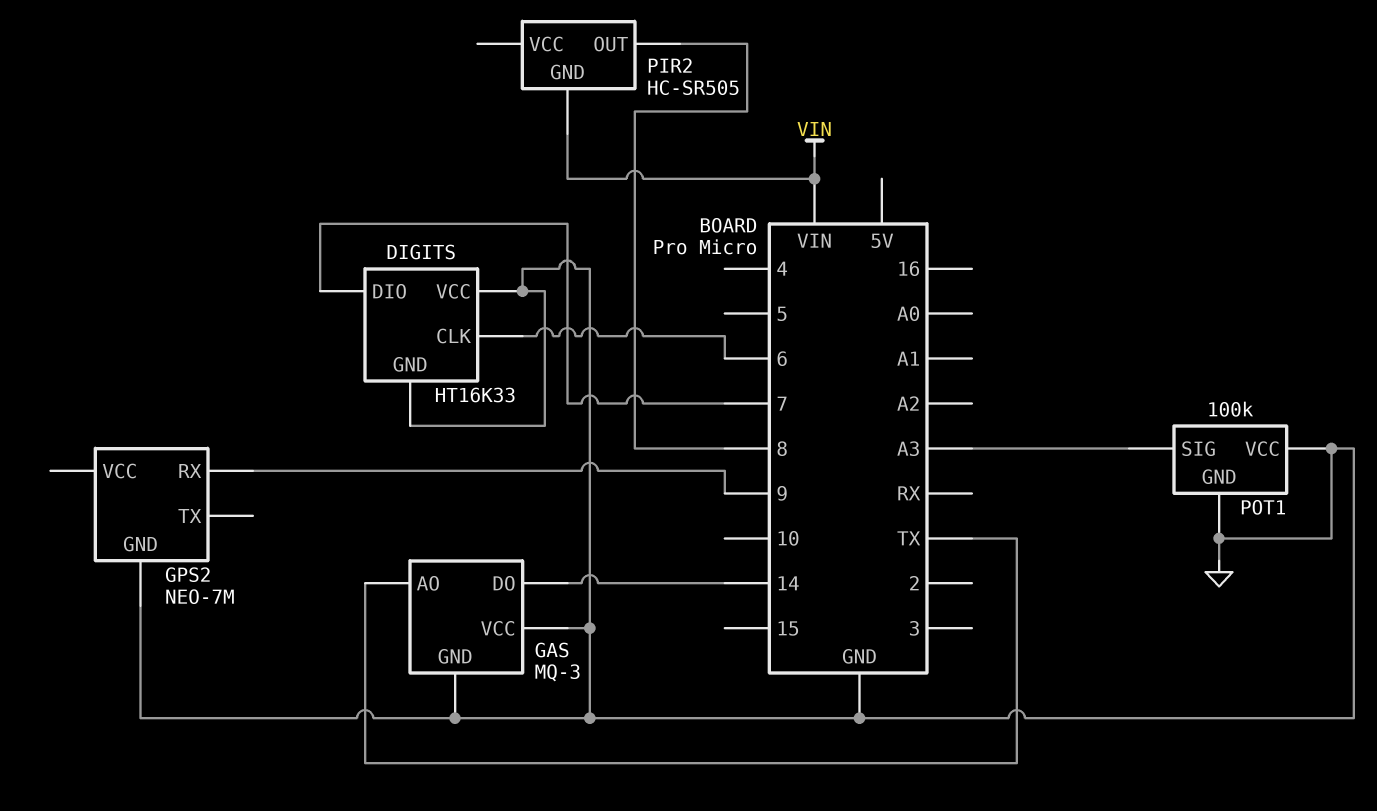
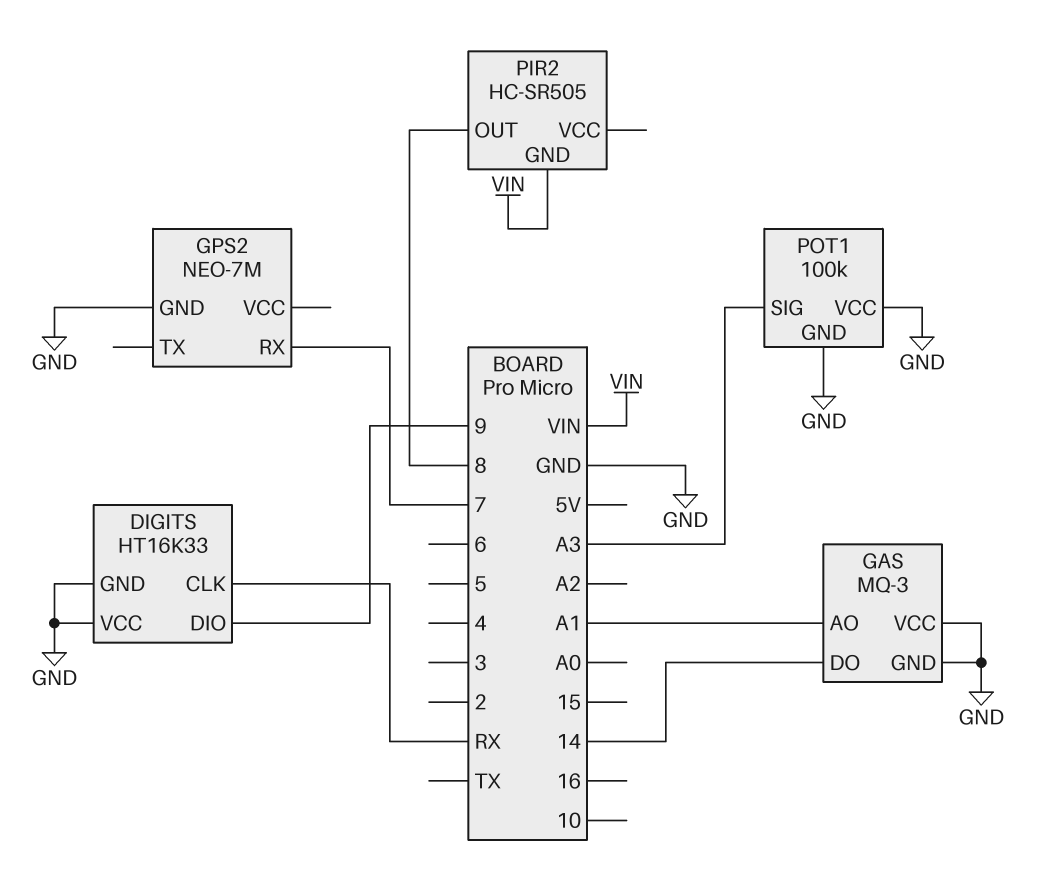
DIGITS pin CLK: 6 -> RX
DIGITS pin DIO: 7 -> 9
GAS pin AO: TX -> A1
GPS2 pin RX: 9 -> 7

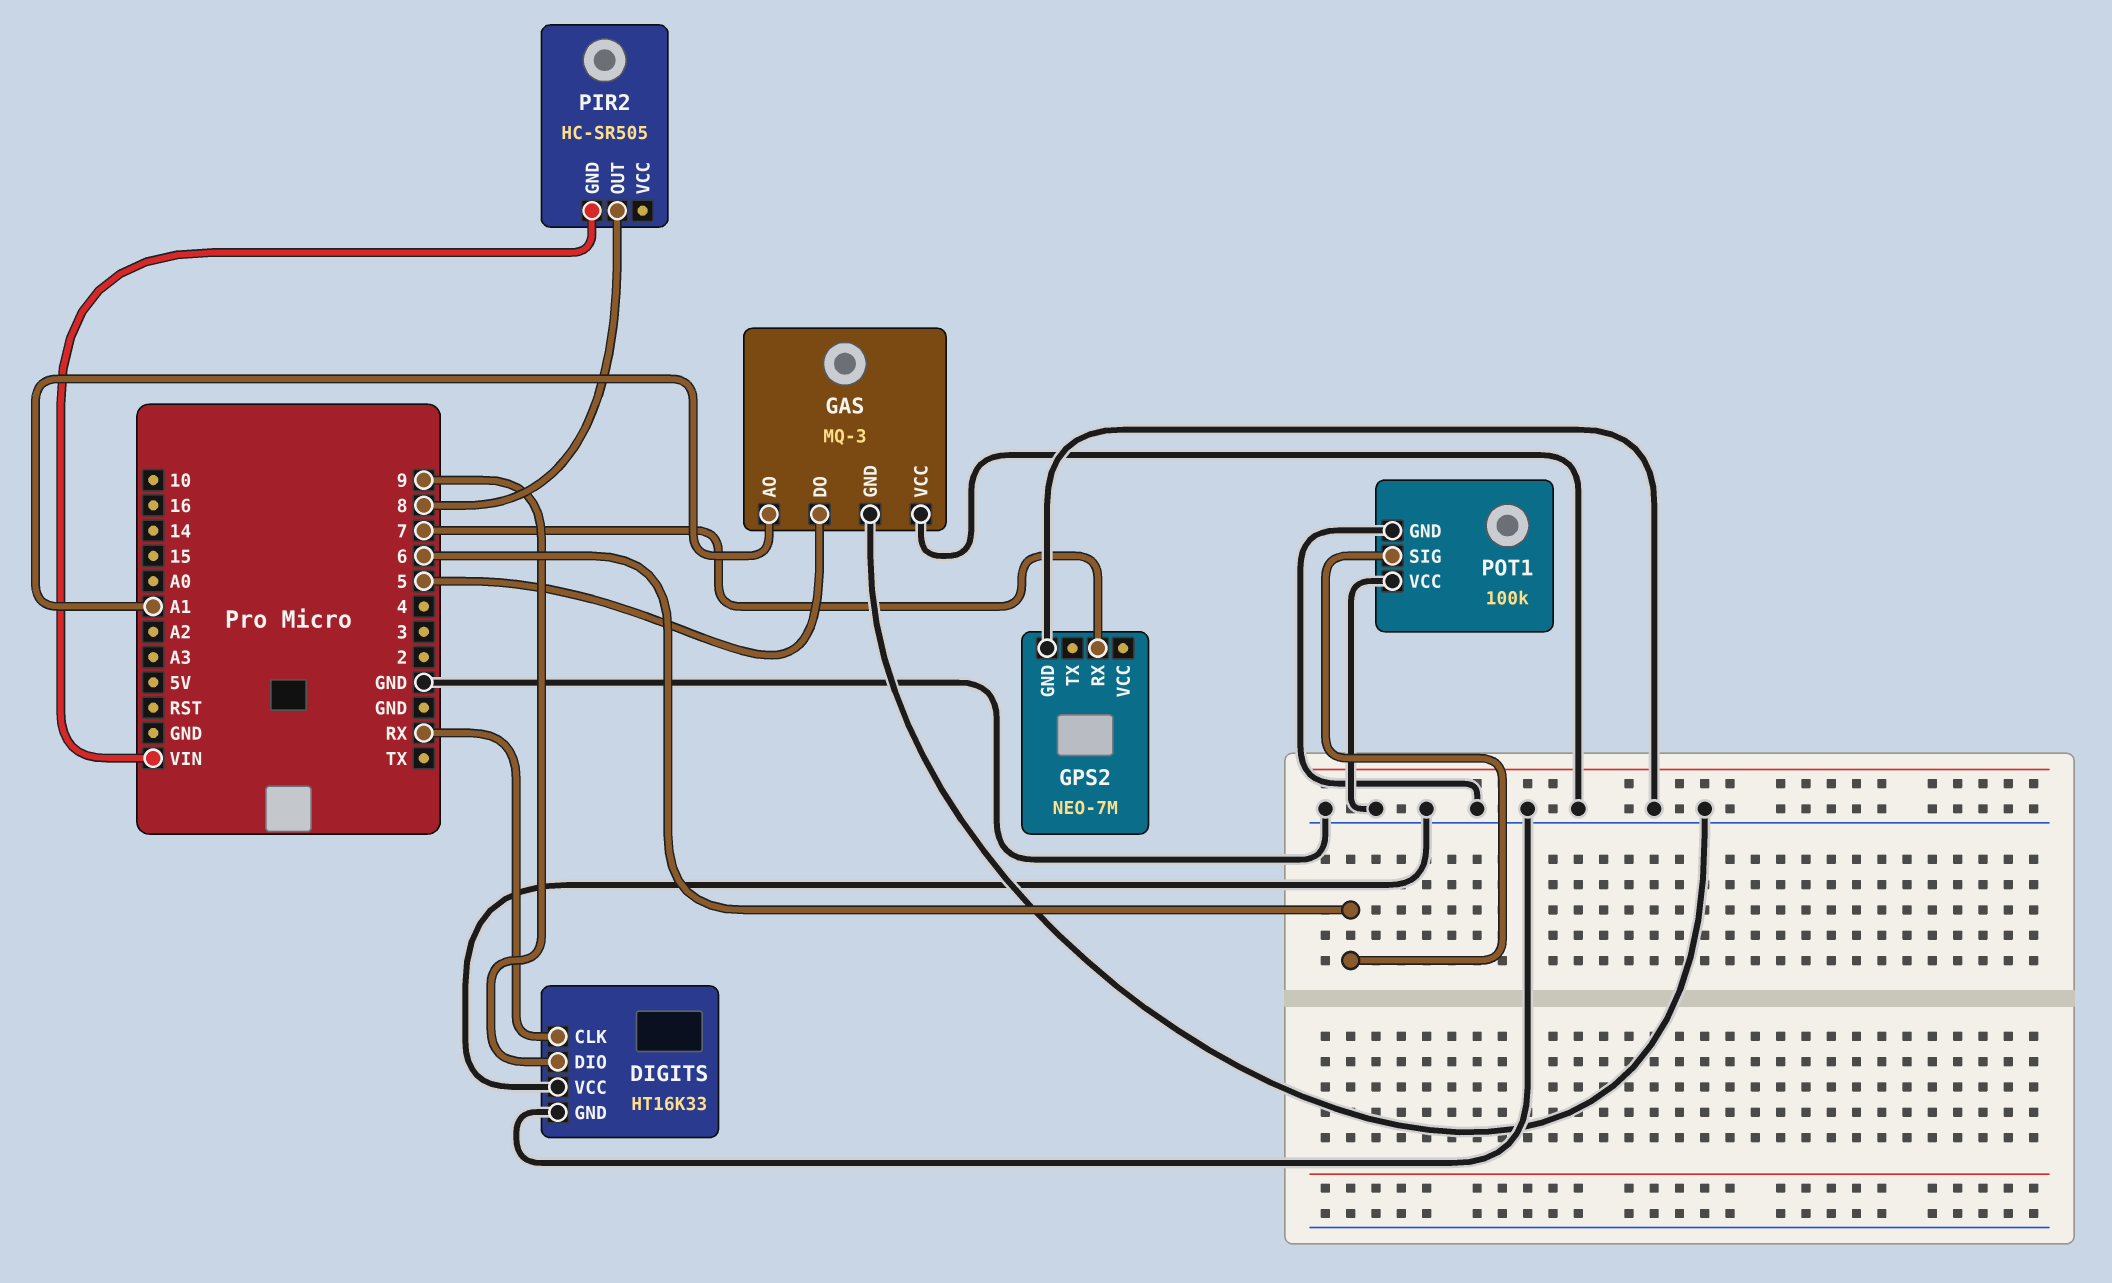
GAS pin DO: 14 -> 5
POT1 pin SIG: A3 -> 6

